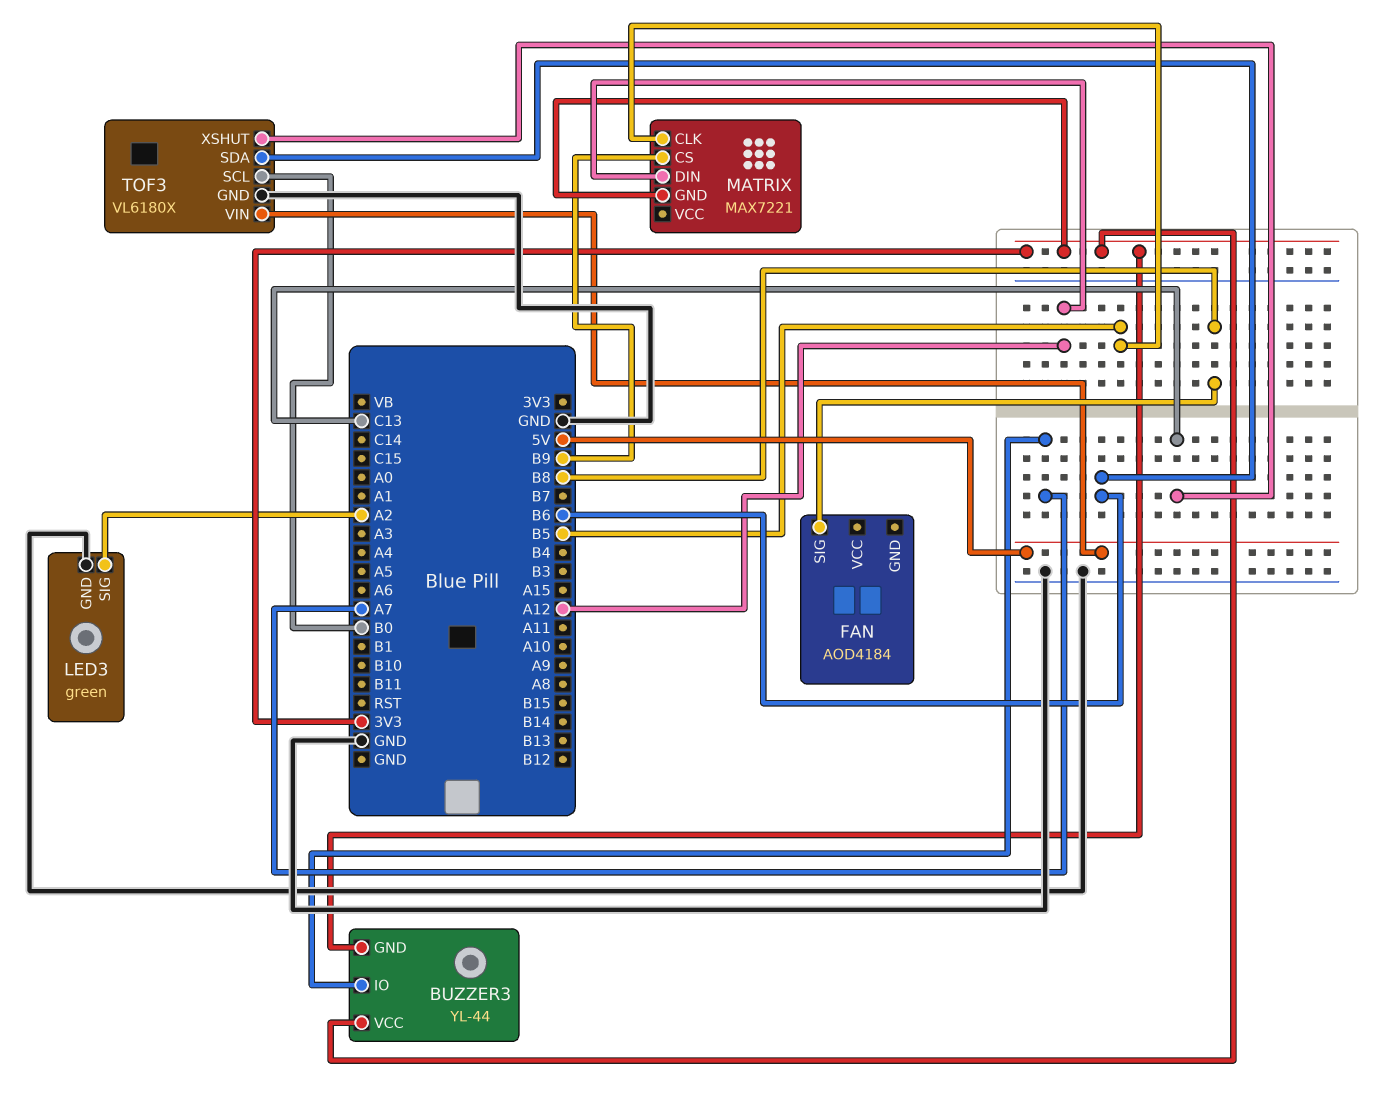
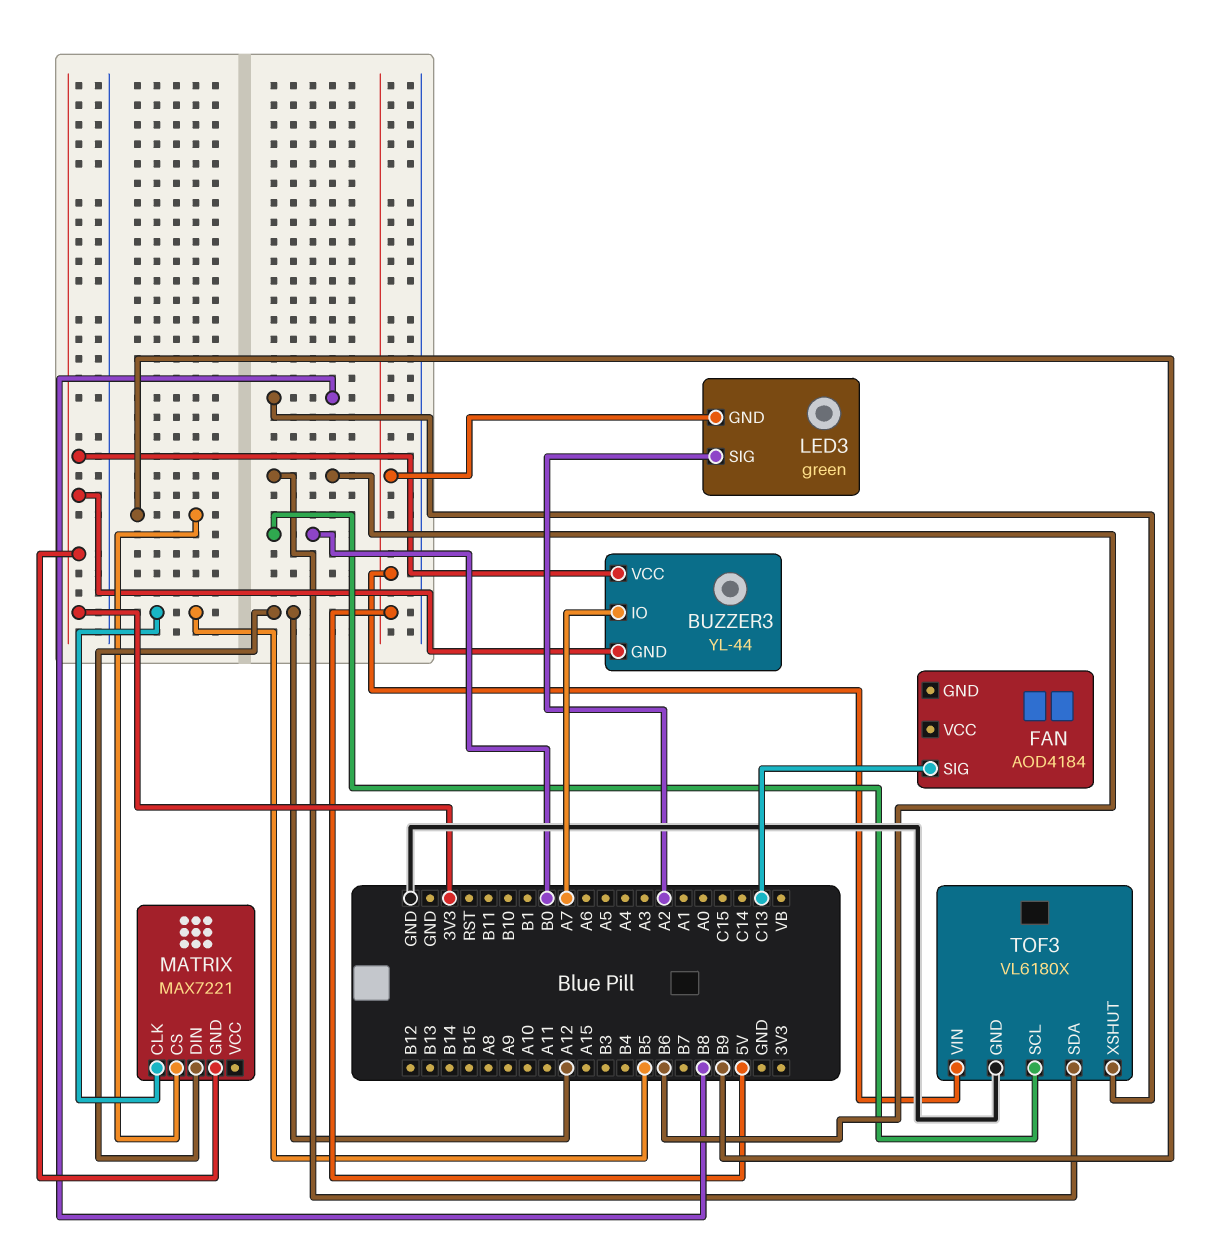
FAN pin SIG: B8 -> C13
LED3 pin GND: GND -> 5V
TOF3 pin XSHUT: C13 -> B8

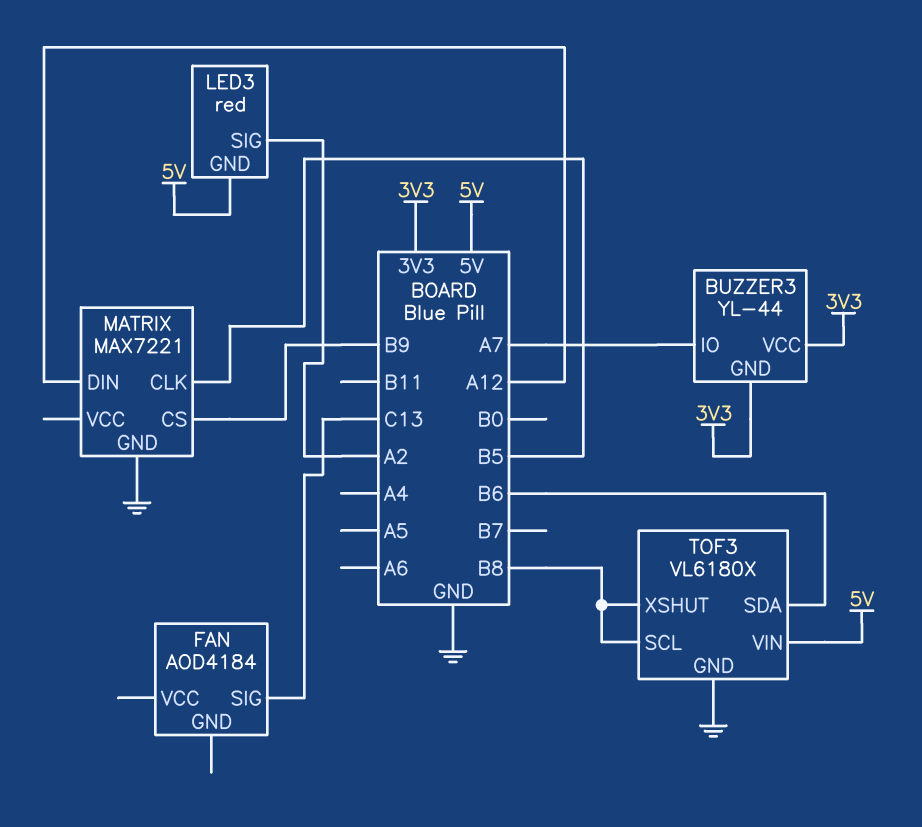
LED3: green -> red
MATRIX pin GND: 3V3 -> GND
TOF3 pin SCL: B0 -> B8

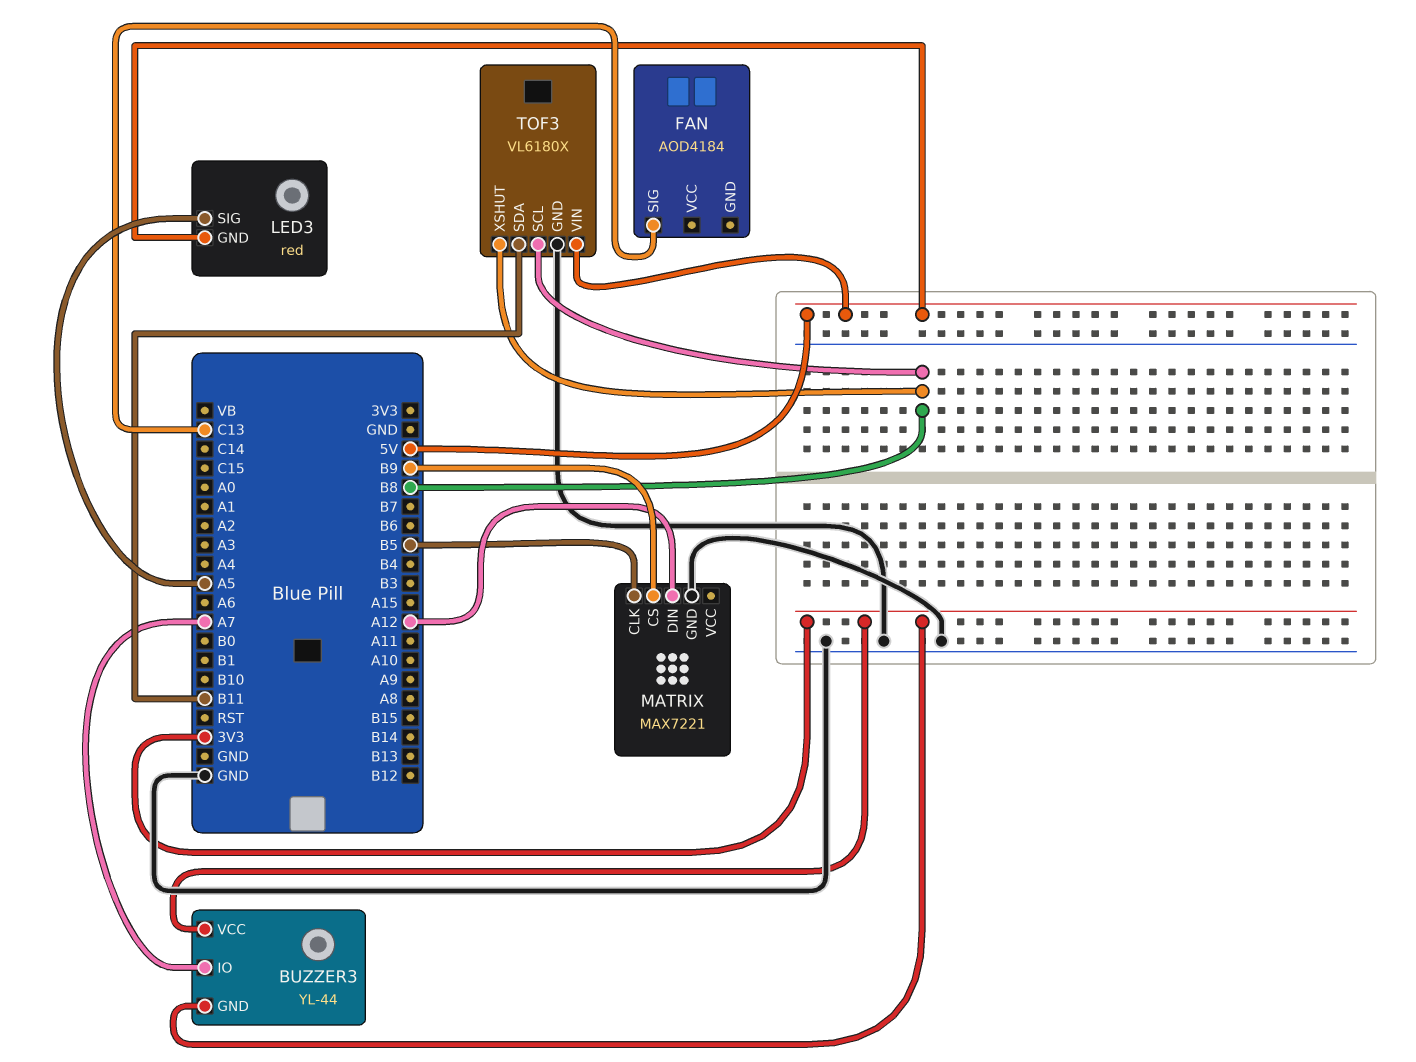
LED3 pin SIG: A2 -> A5
TOF3 pin SDA: B6 -> B11

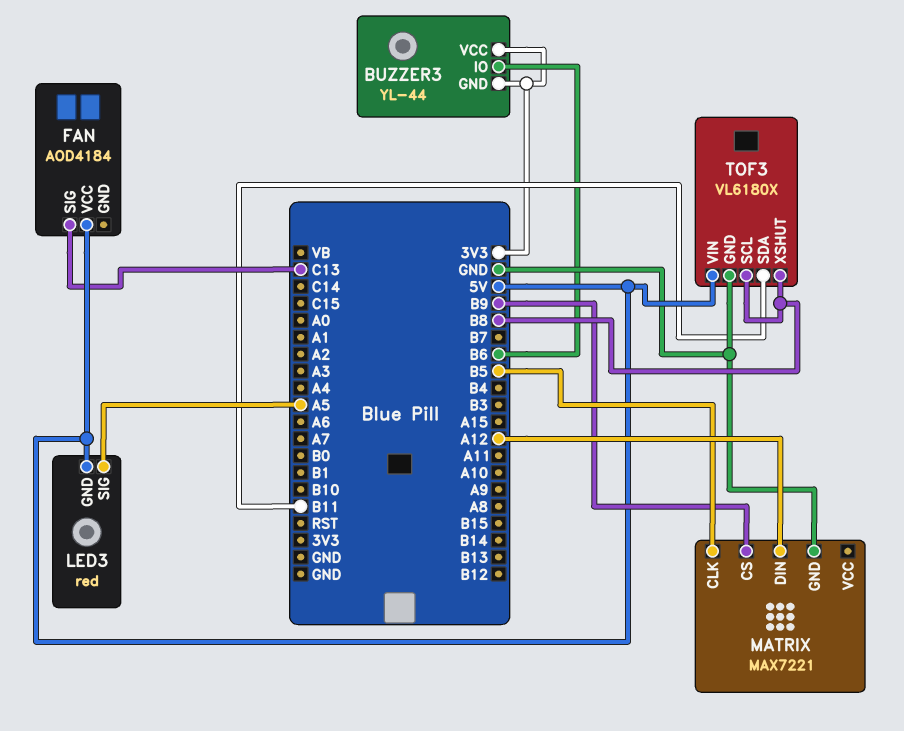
BUZZER3 pin IO: A7 -> B6
FAN pin VCC: none -> 5V

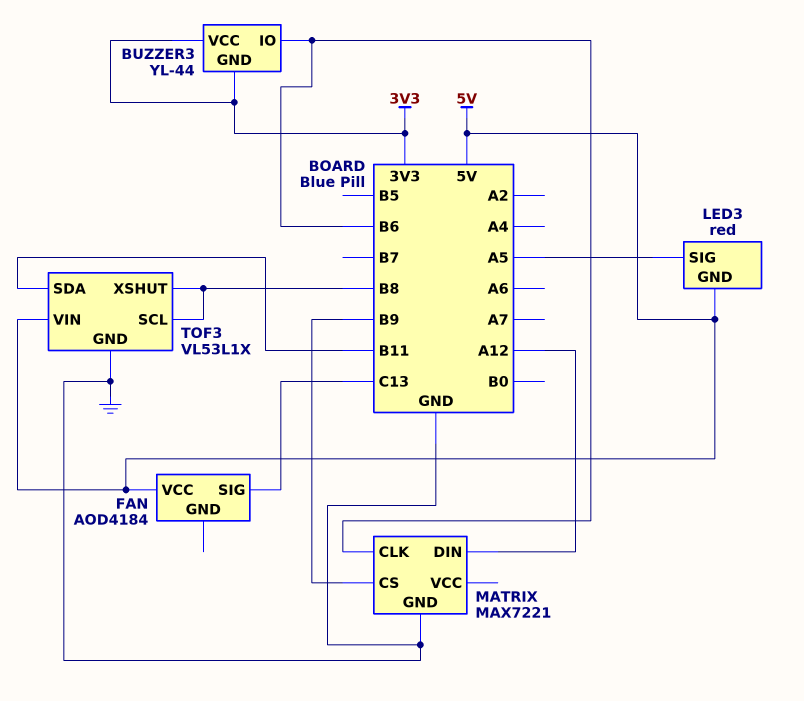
MATRIX pin CLK: B5 -> B6
TOF3: VL6180X -> VL53L1X

